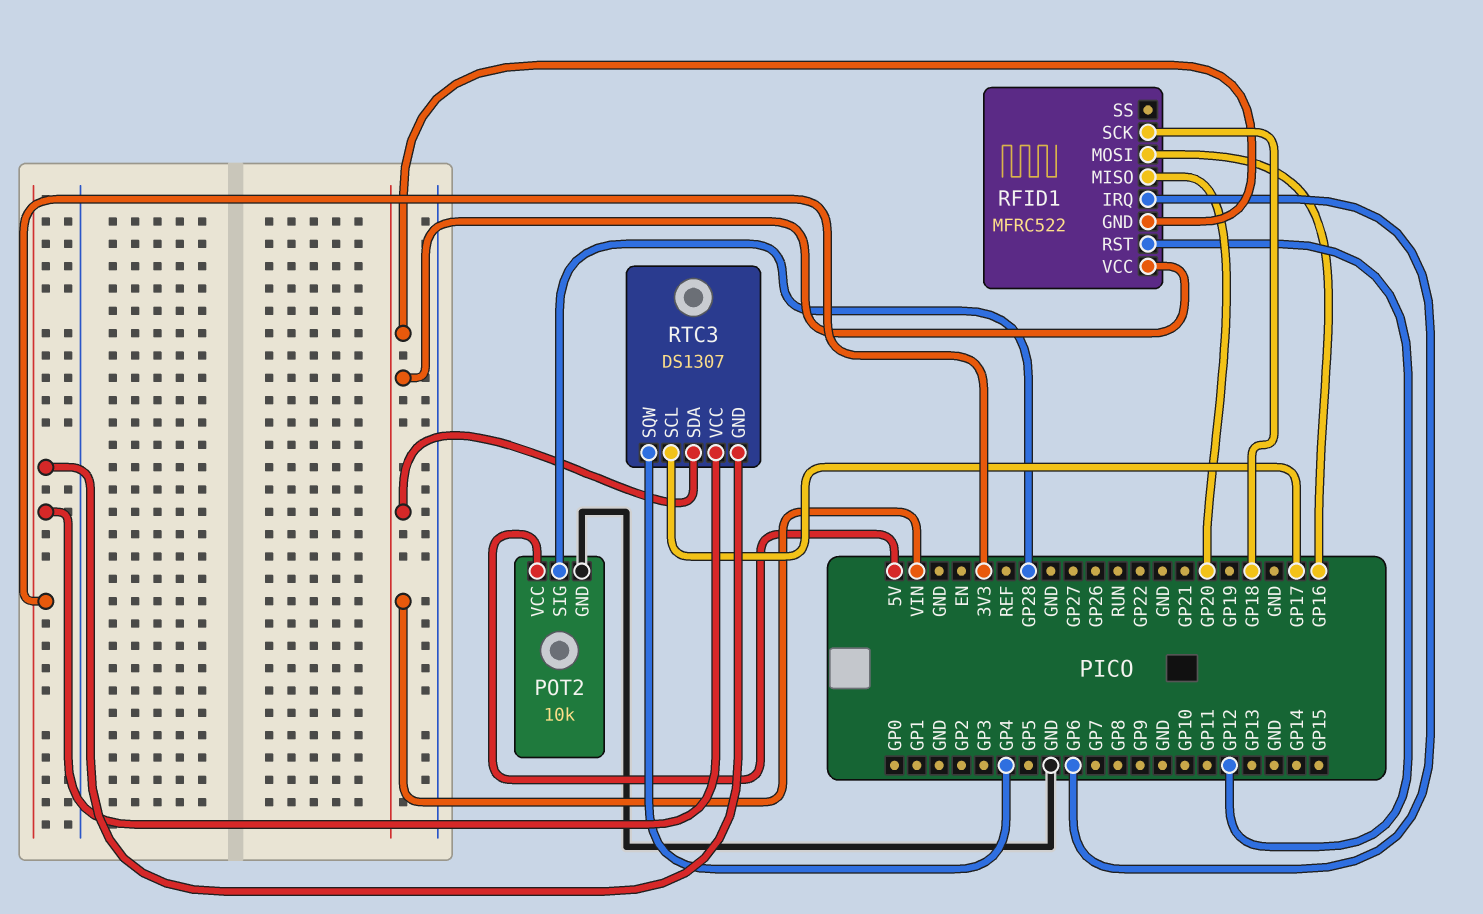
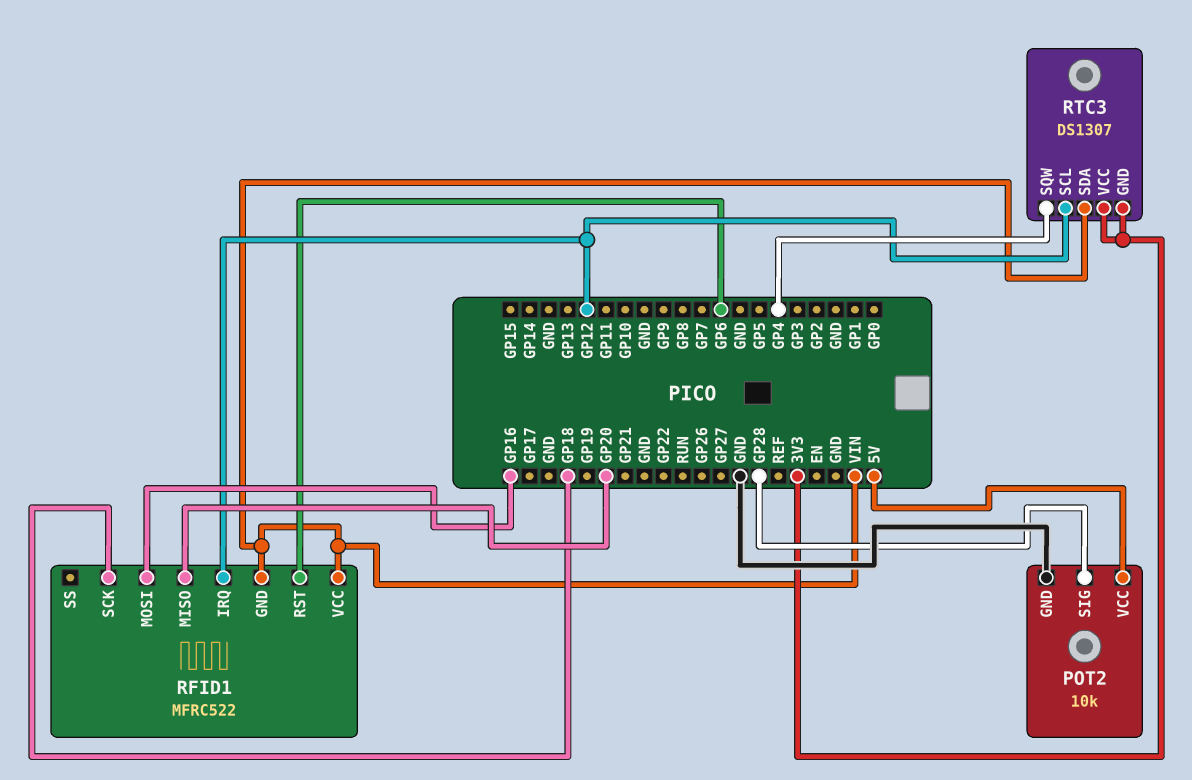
RFID1 pin IRQ: GP6 -> GP12
RFID1 pin RST: GP12 -> GP6
RTC3 pin SCL: GP17 -> GP12

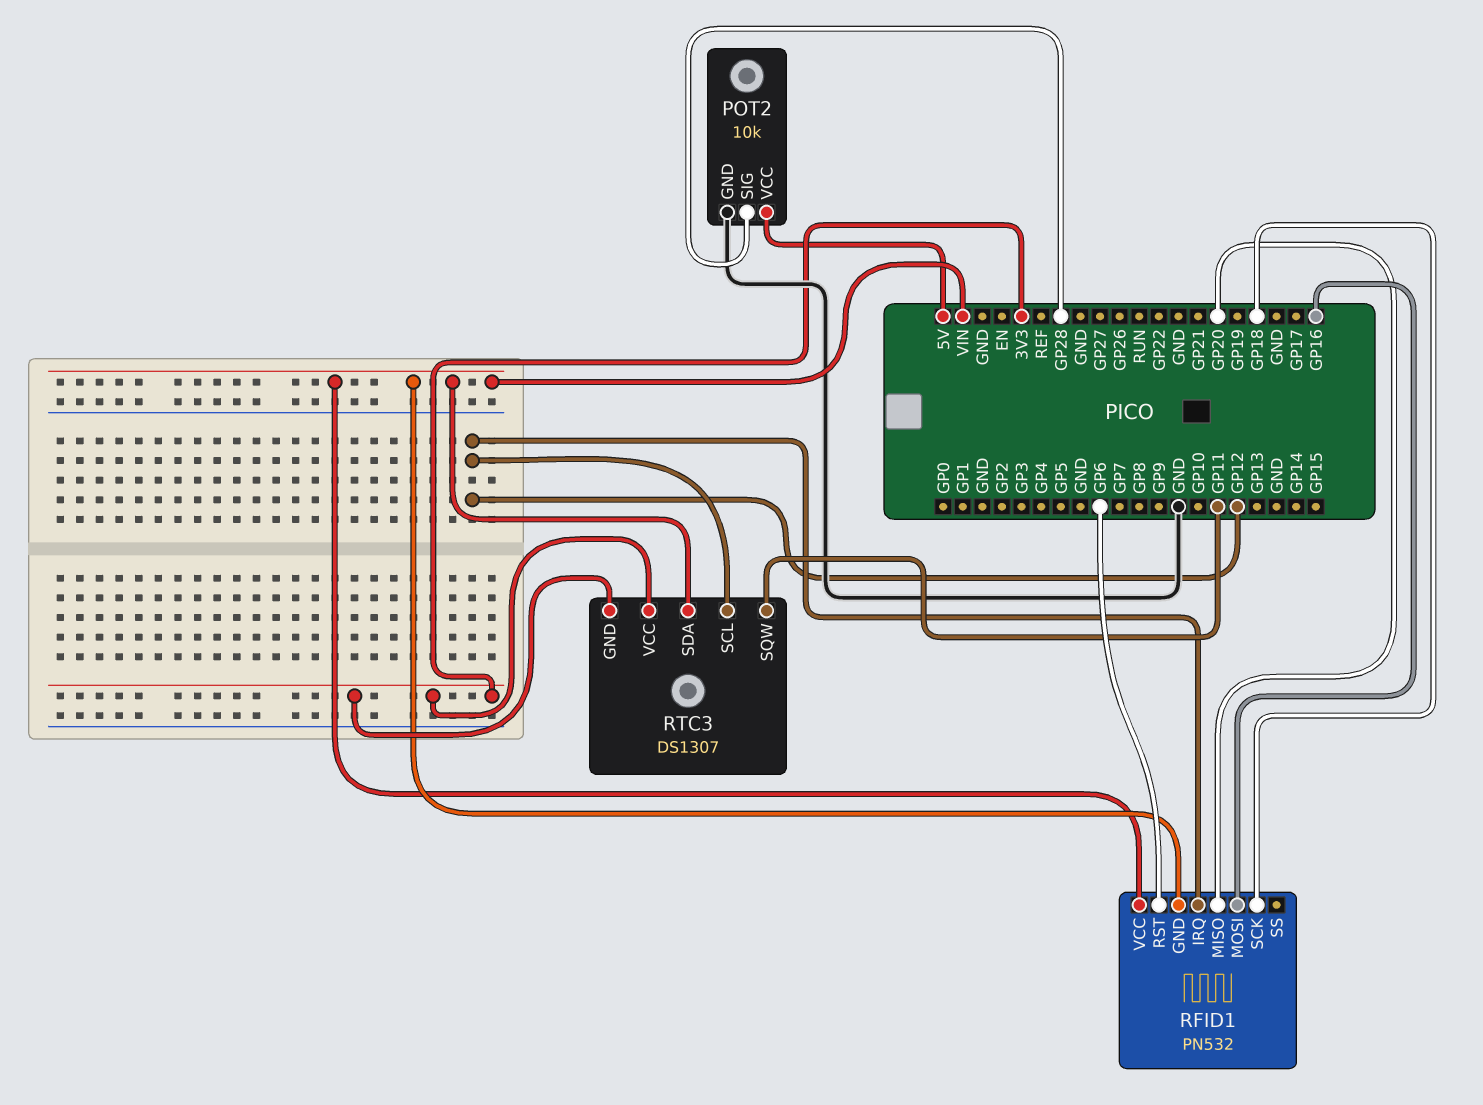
RFID1: MFRC522 -> PN532
RTC3 pin SQW: GP4 -> GP11

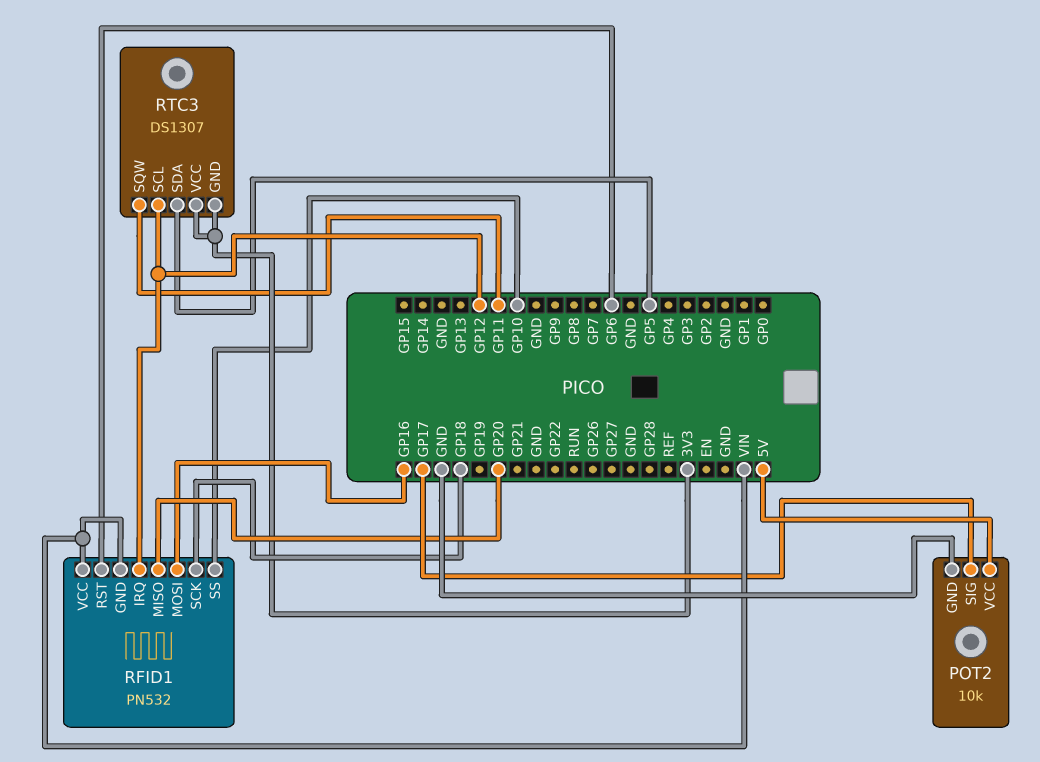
POT2 pin SIG: GP28 -> GP17
RFID1 pin SS: none -> GP10
RTC3 pin SDA: VIN -> GP5

